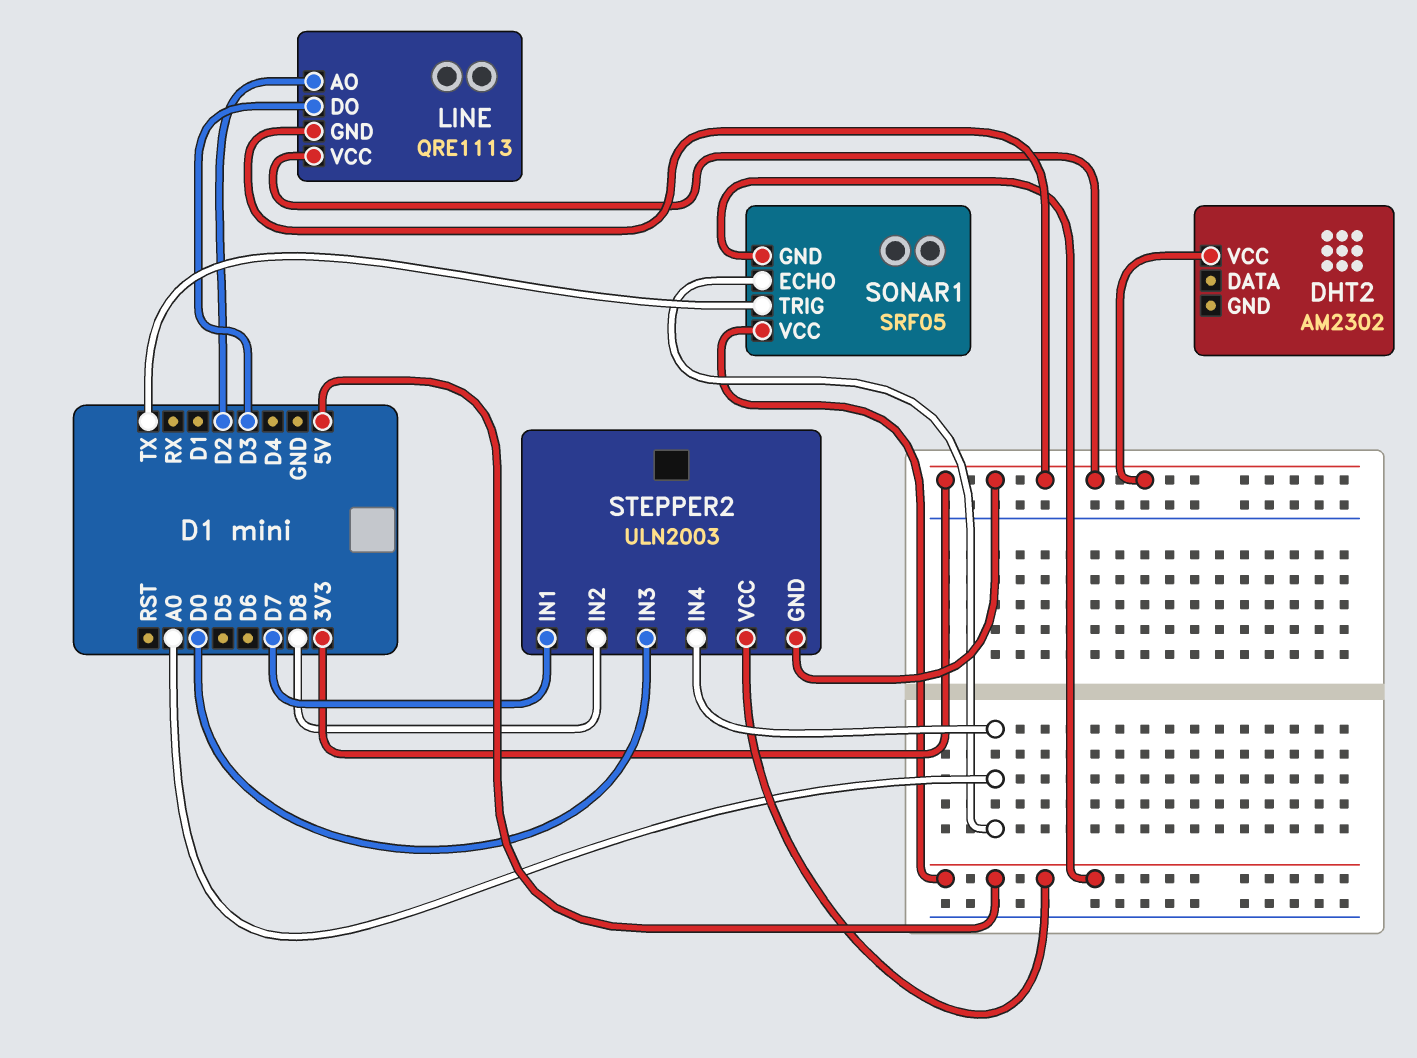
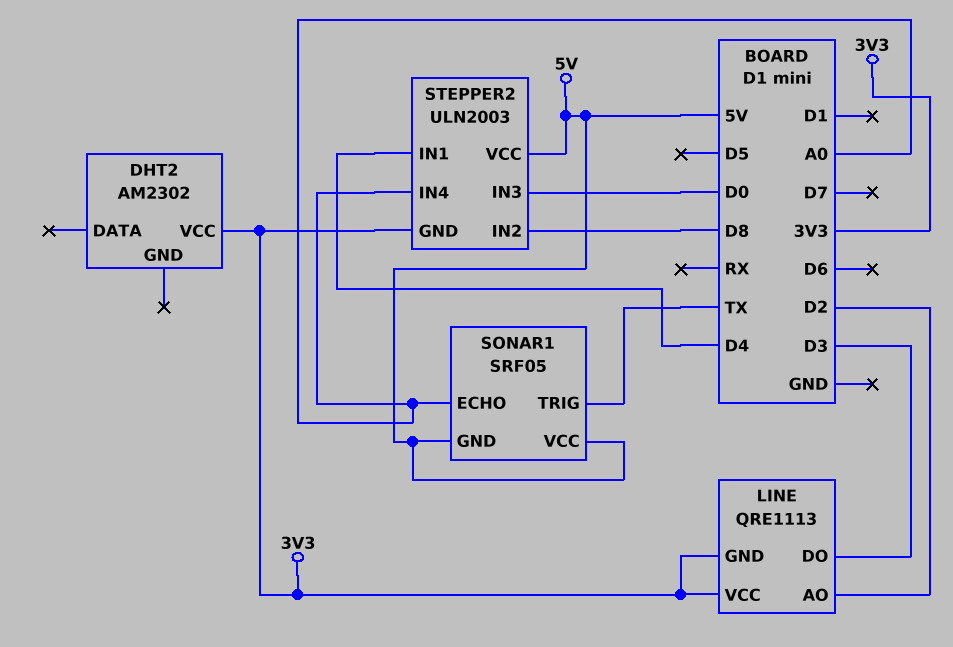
STEPPER2 pin IN1: D7 -> D4

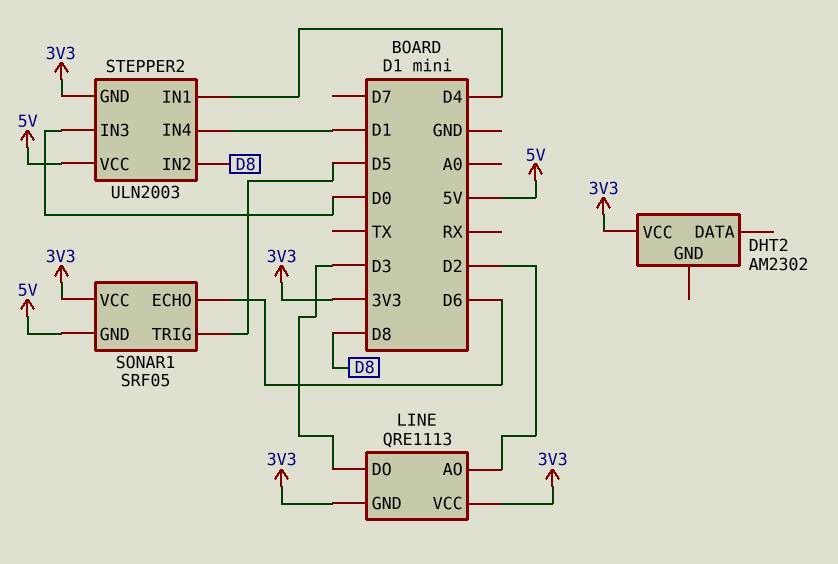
SONAR1 pin ECHO: A0 -> D6
SONAR1 pin TRIG: TX -> D5
SONAR1 pin VCC: 5V -> 3V3
STEPPER2 pin IN4: A0 -> D1

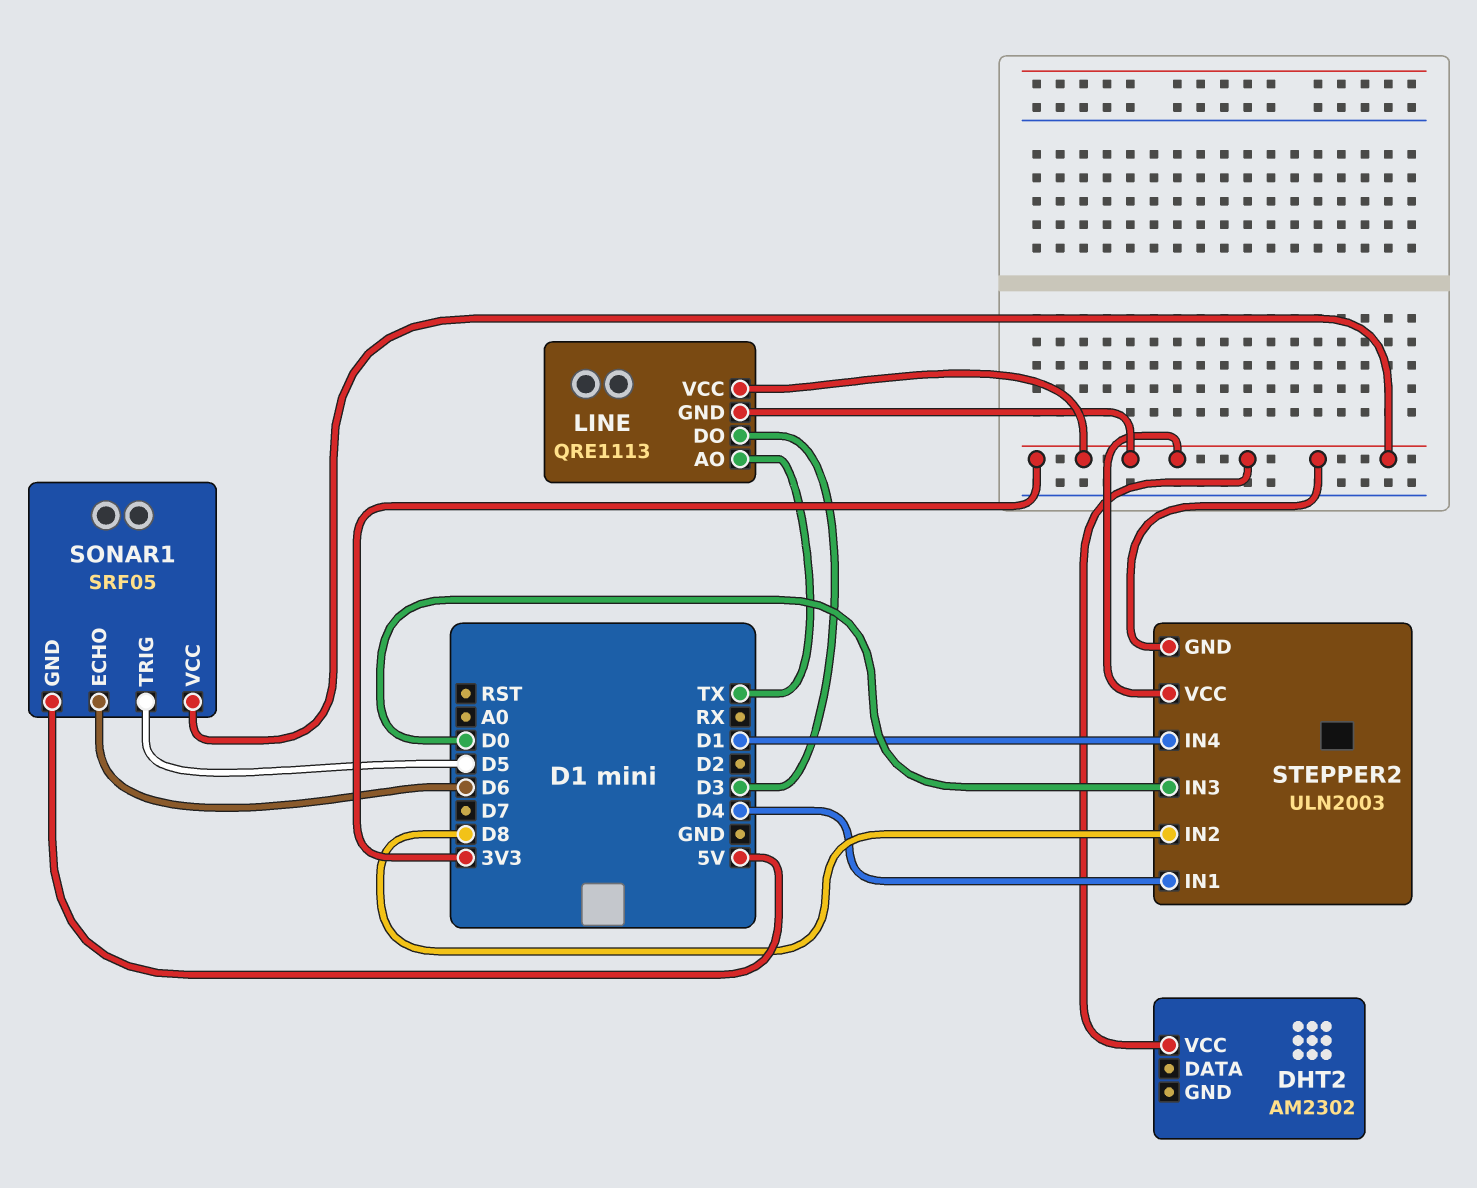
LINE pin AO: D2 -> TX
STEPPER2 pin VCC: 5V -> 3V3

